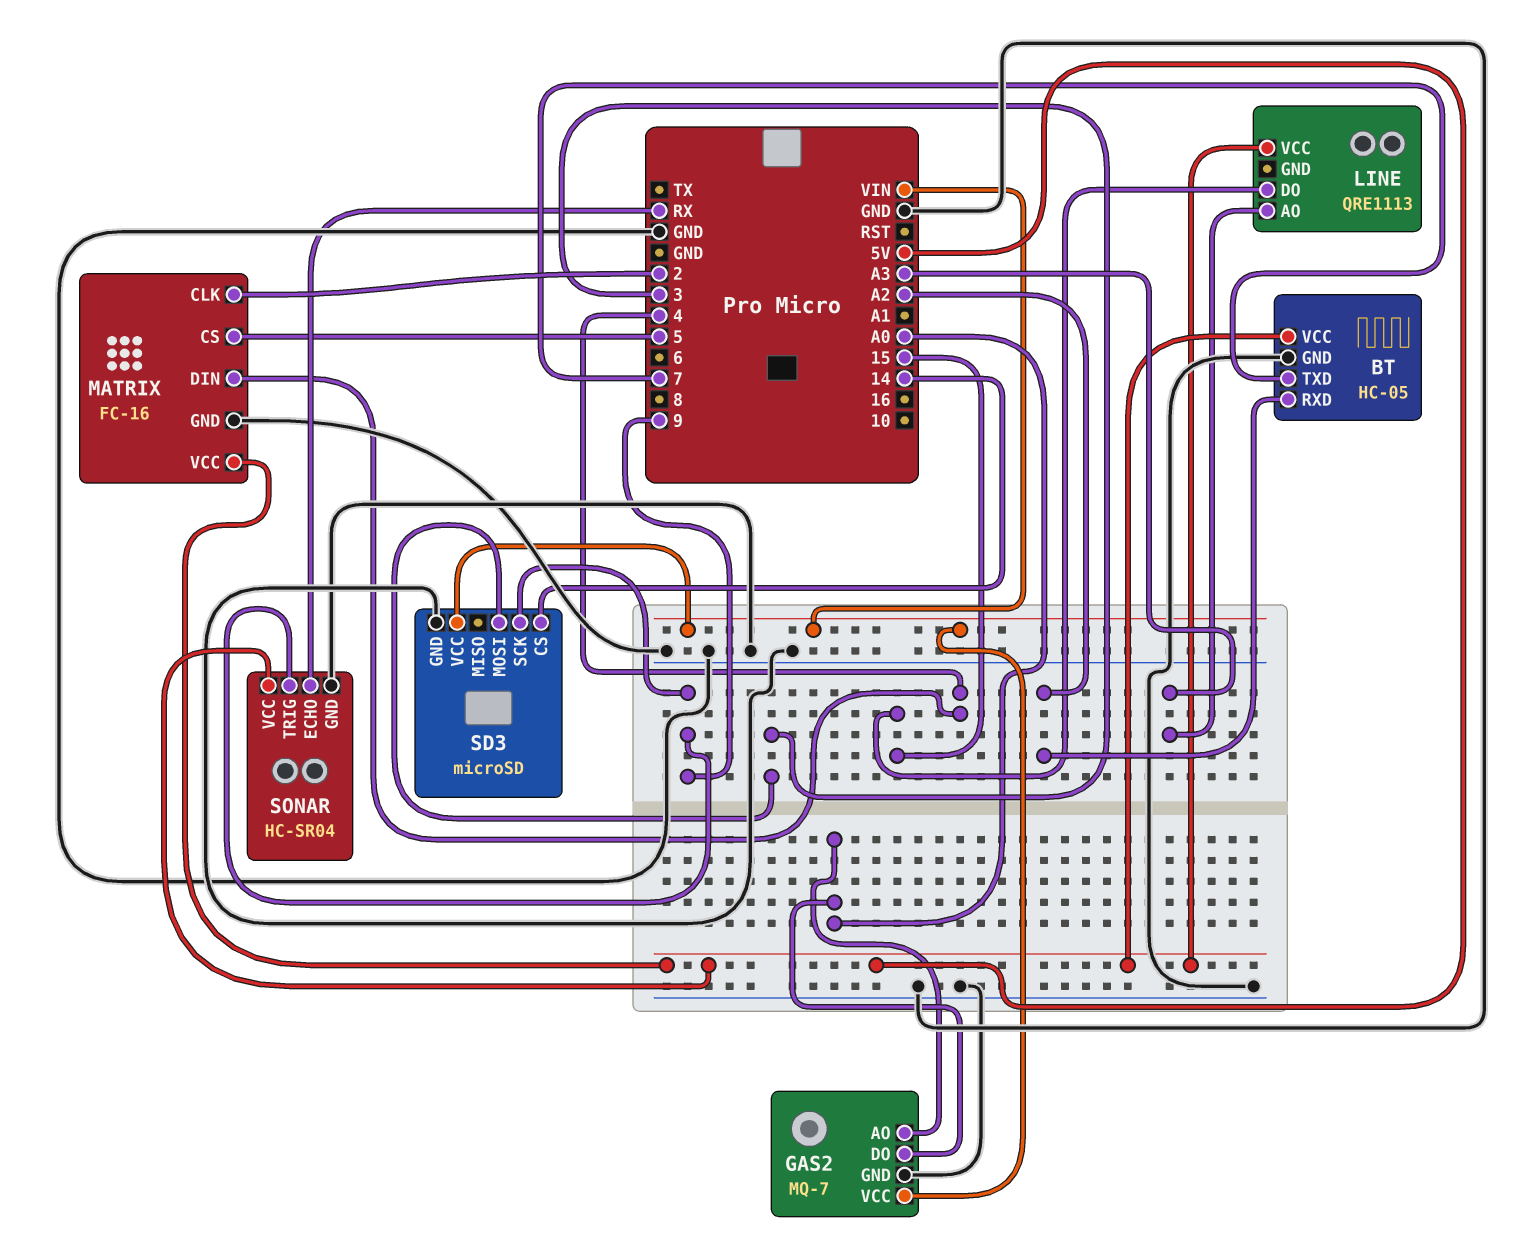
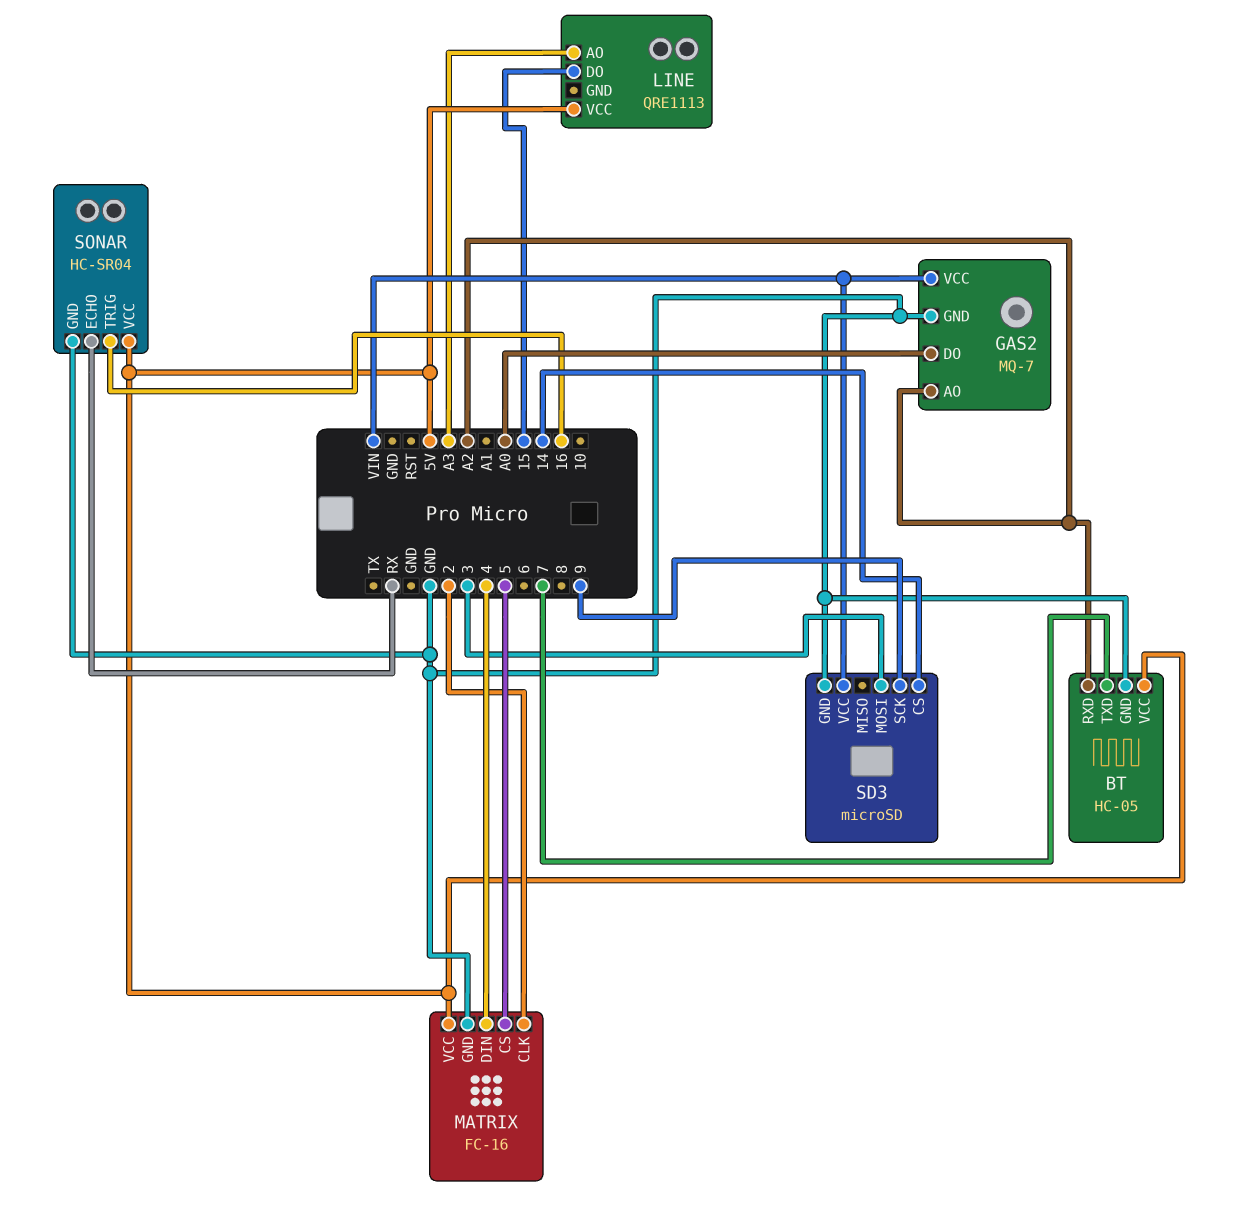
GAS2 pin AO: A0 -> A2
SONAR pin TRIG: 9 -> 16

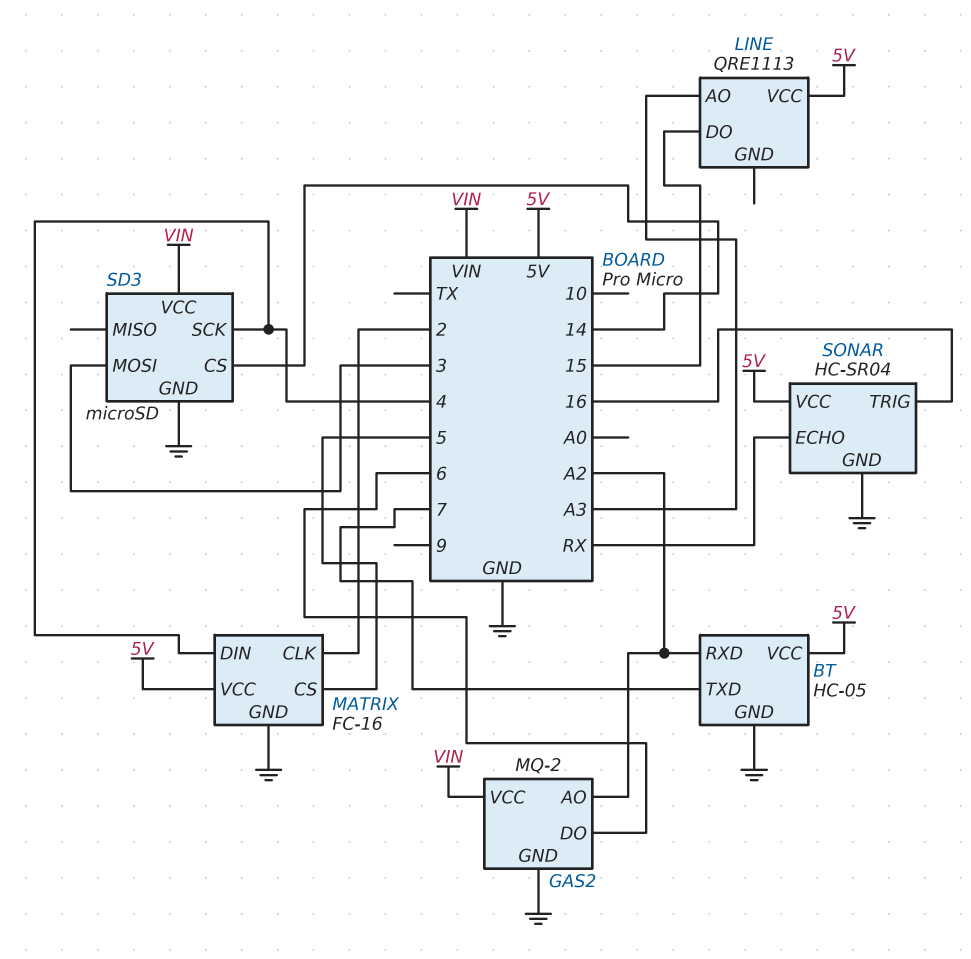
GAS2: MQ-7 -> MQ-2
GAS2 pin DO: A0 -> 6
SD3 pin SCK: 9 -> 4

